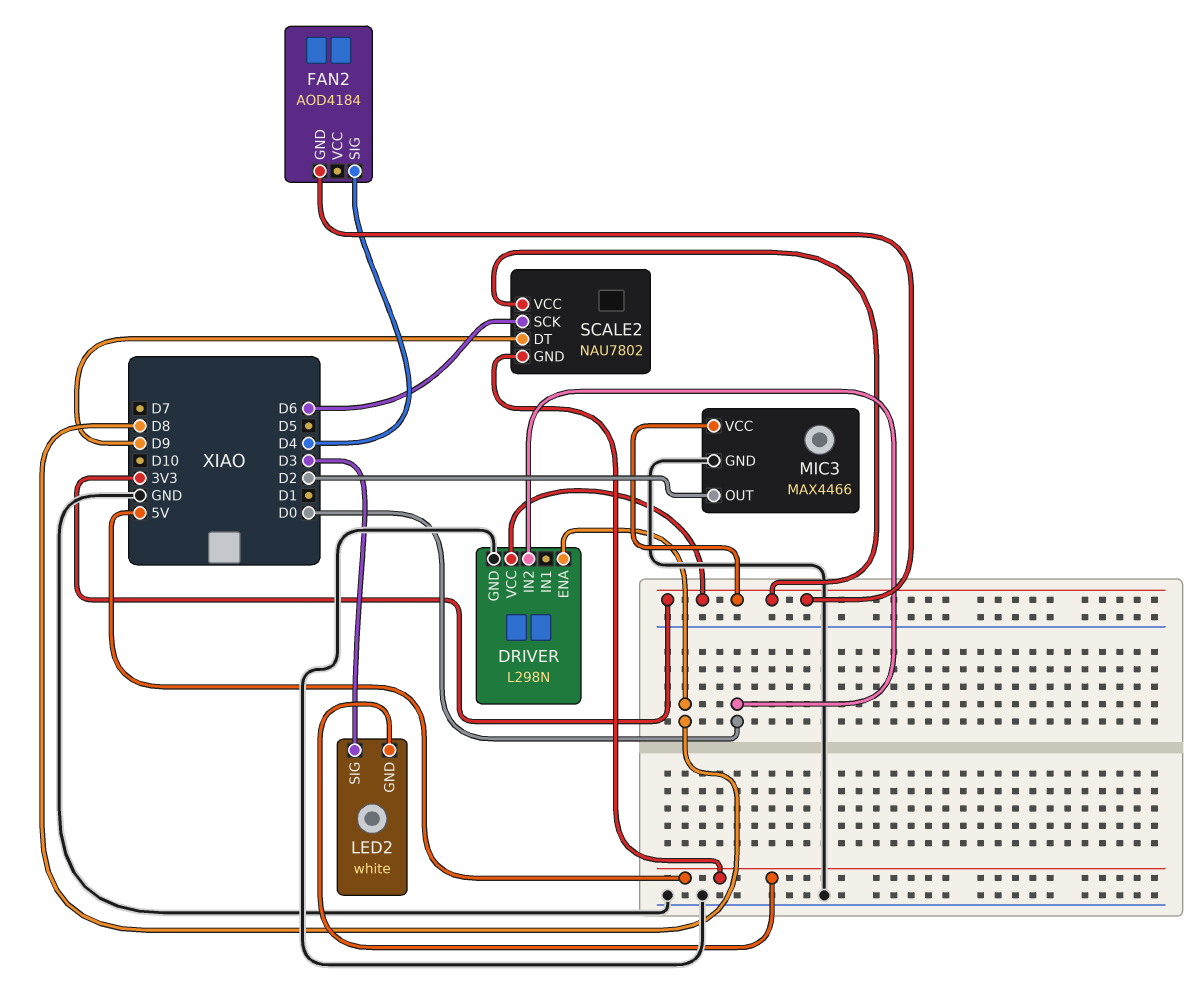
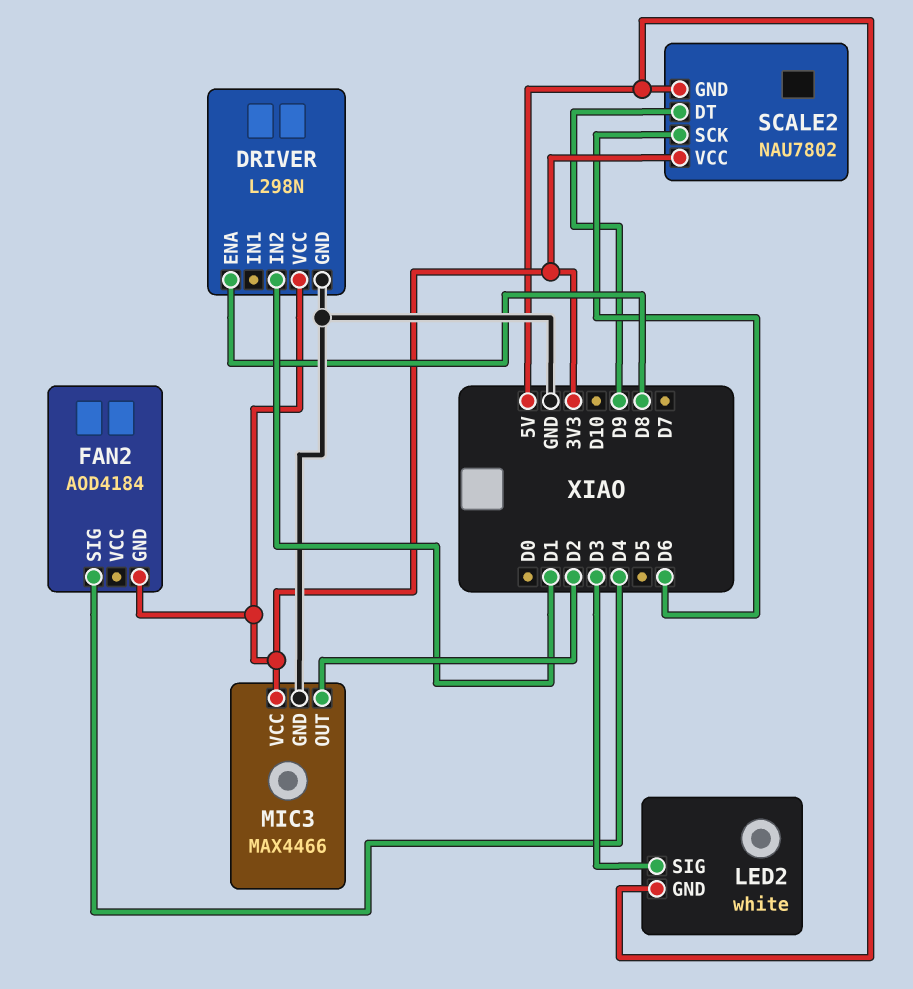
DRIVER pin IN2: D0 -> D1

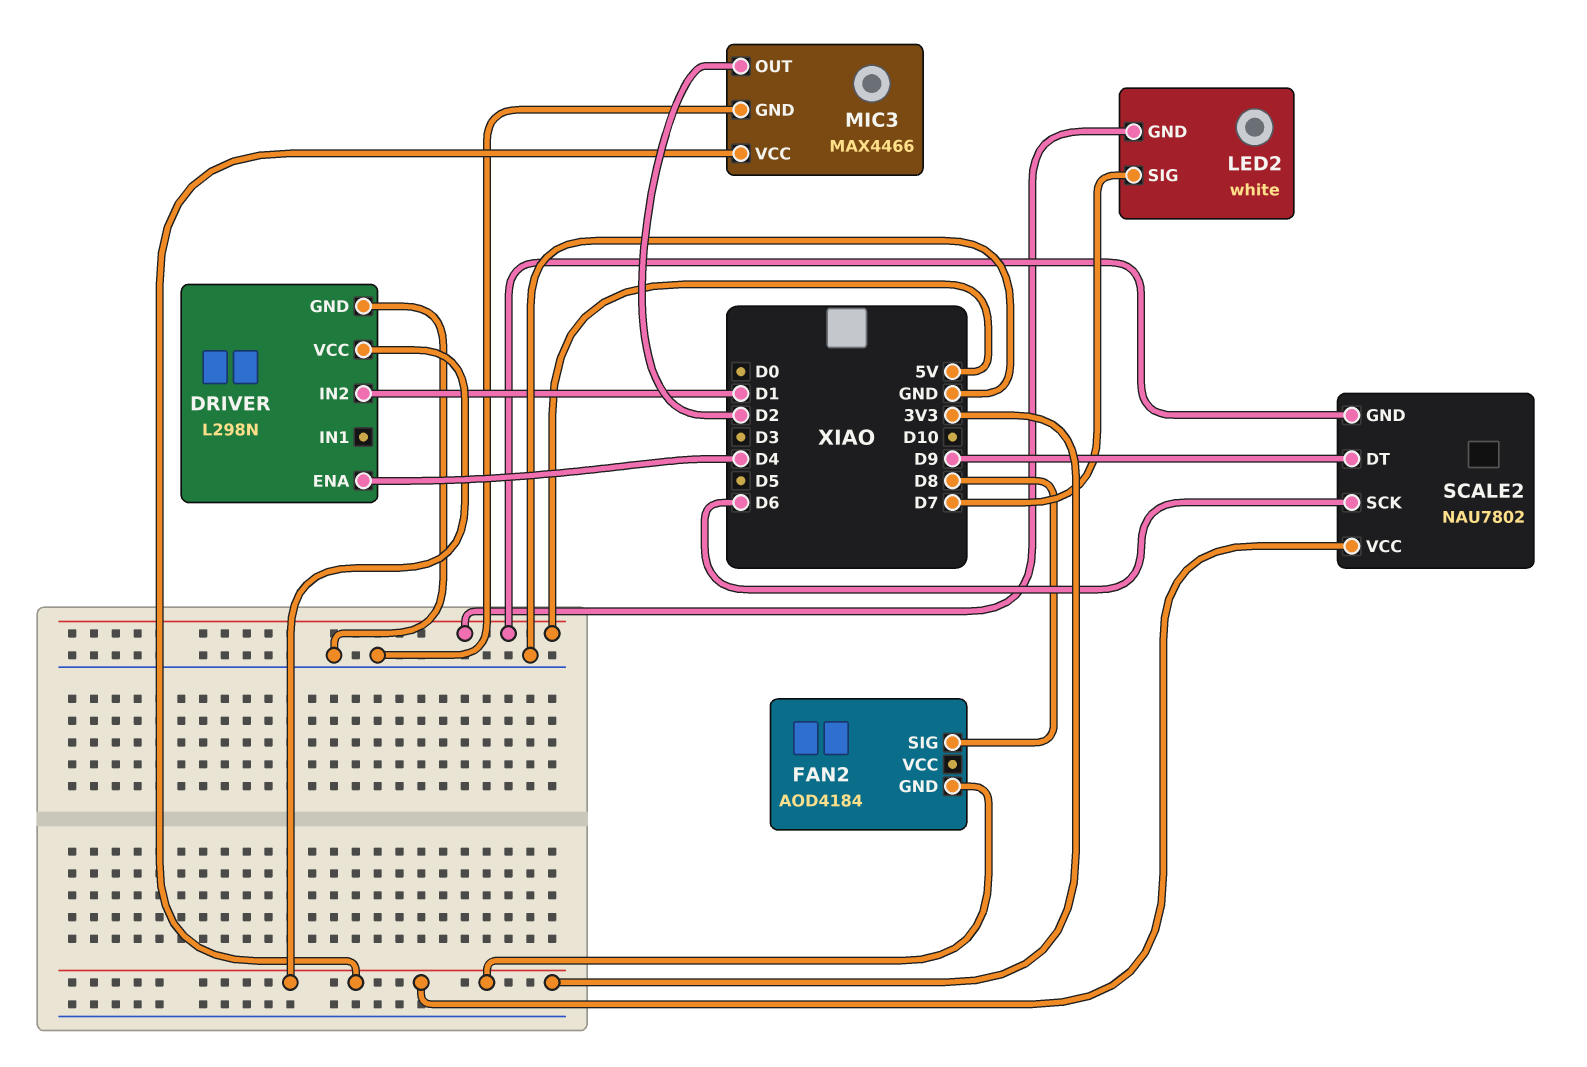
DRIVER pin ENA: D8 -> D4
FAN2 pin SIG: D4 -> D8
LED2 pin SIG: D3 -> D7

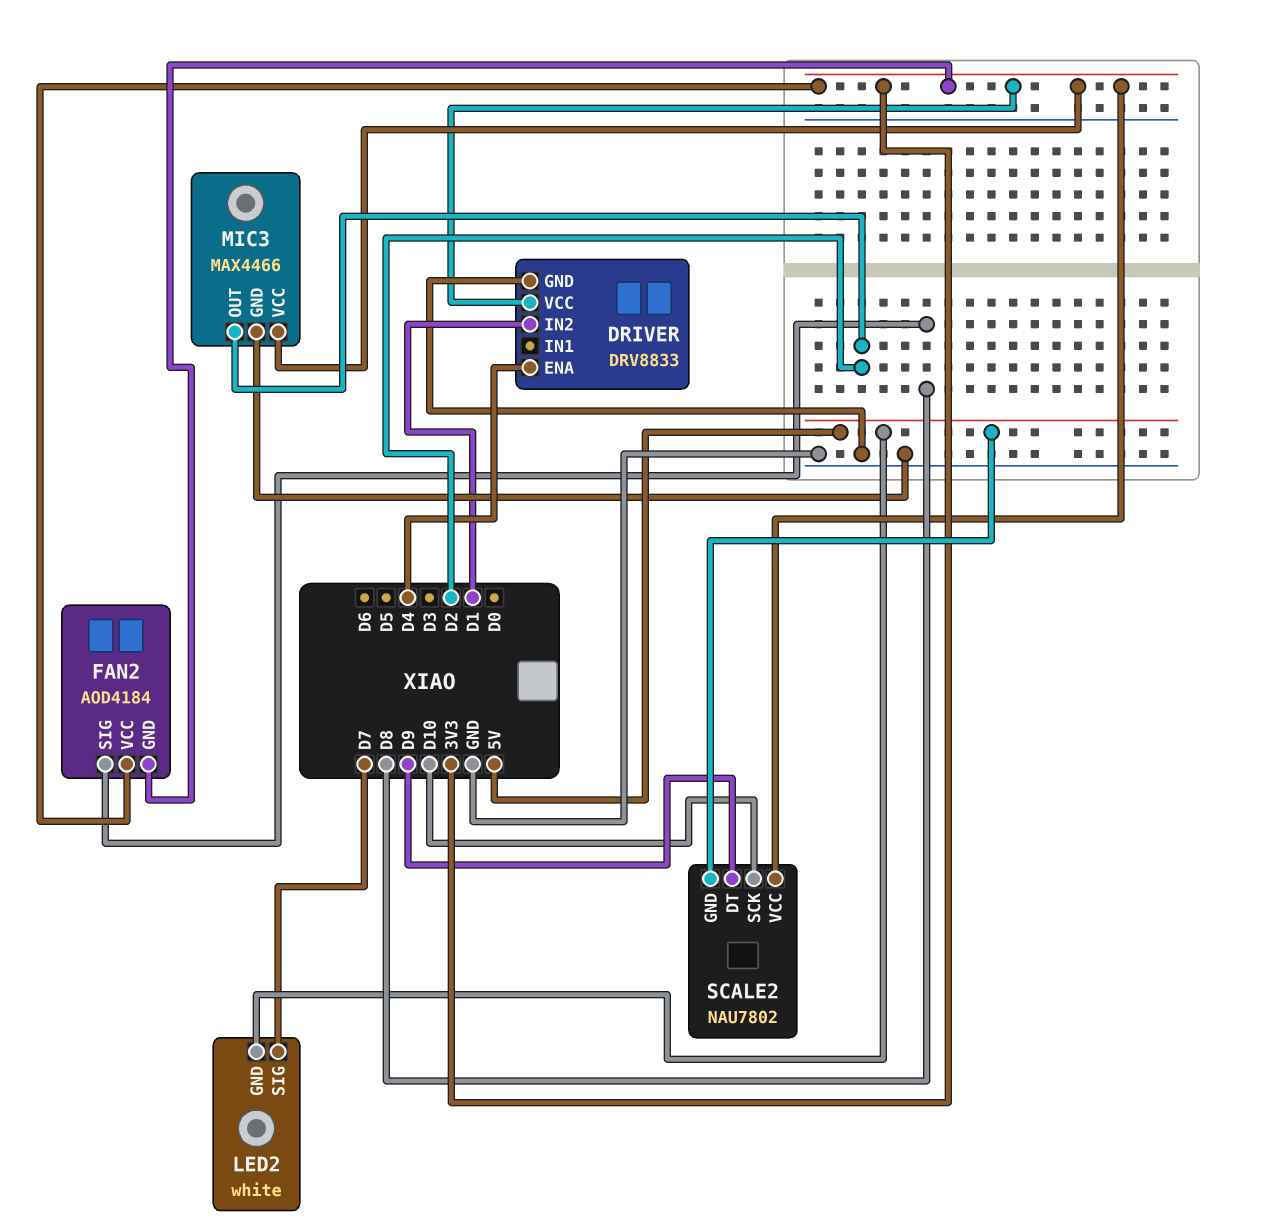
DRIVER: L298N -> DRV8833
FAN2 pin VCC: none -> 3V3
SCALE2 pin SCK: D6 -> D10

